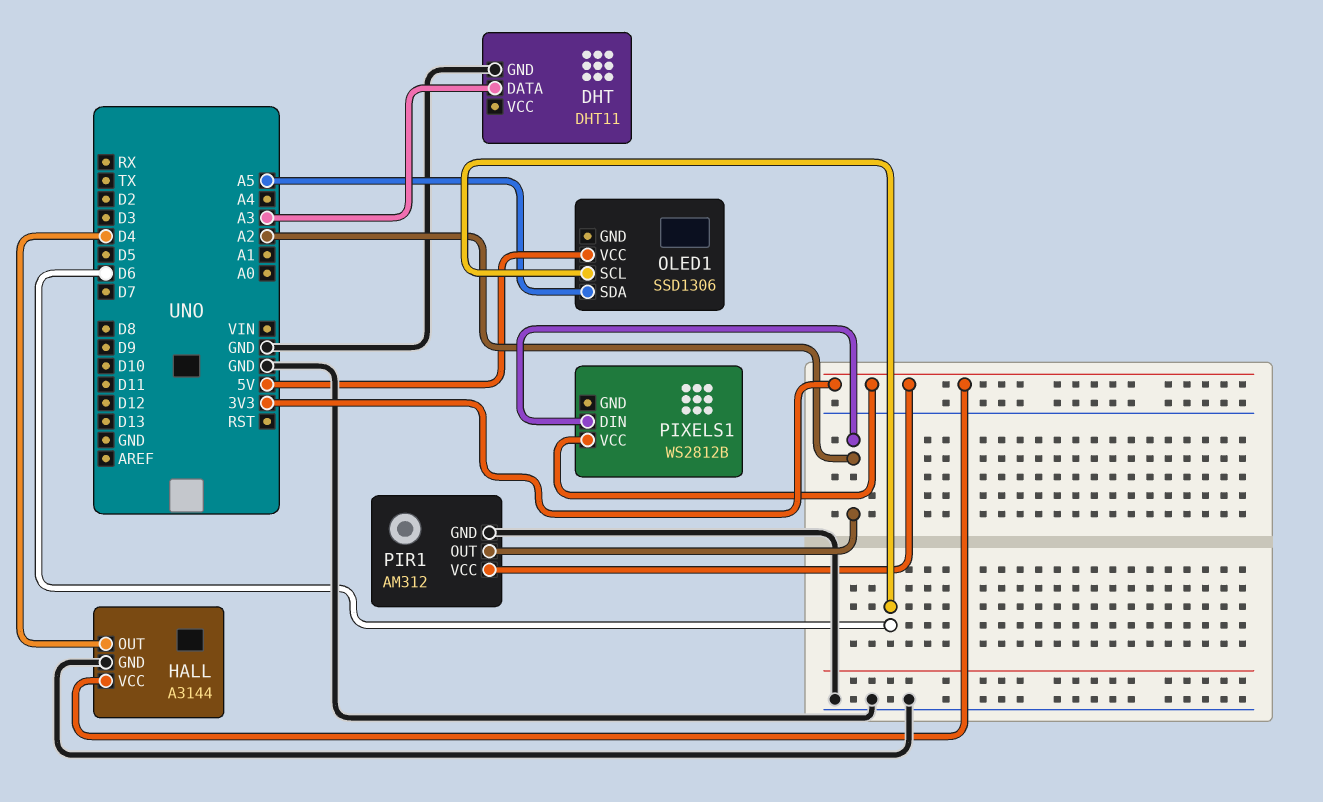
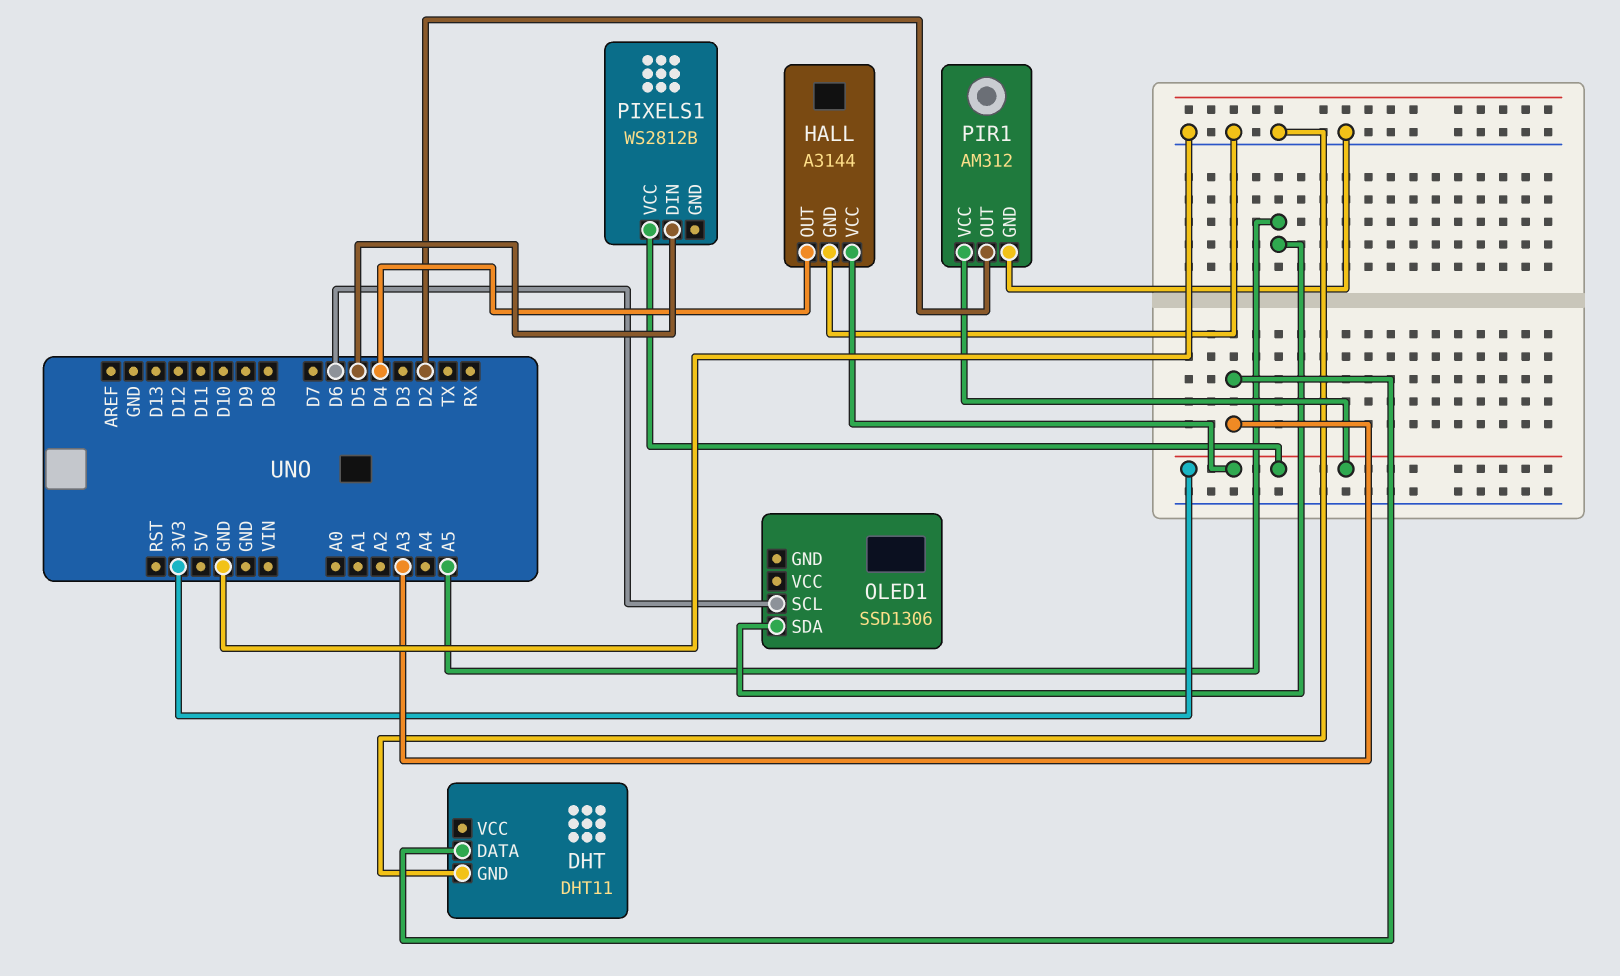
OLED1 pin VCC: 5V -> none
PIR1 pin OUT: A2 -> D2
PIXELS1 pin DIN: A2 -> D5

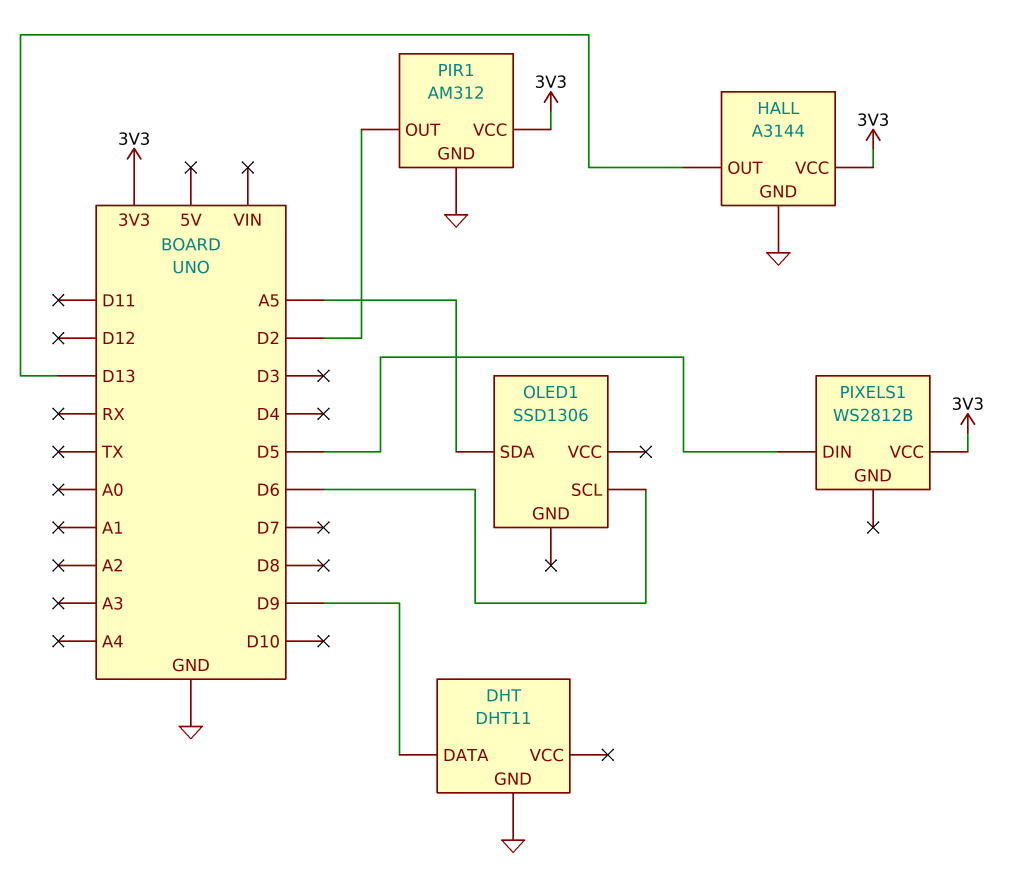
DHT pin DATA: A3 -> D9
HALL pin OUT: D4 -> D13

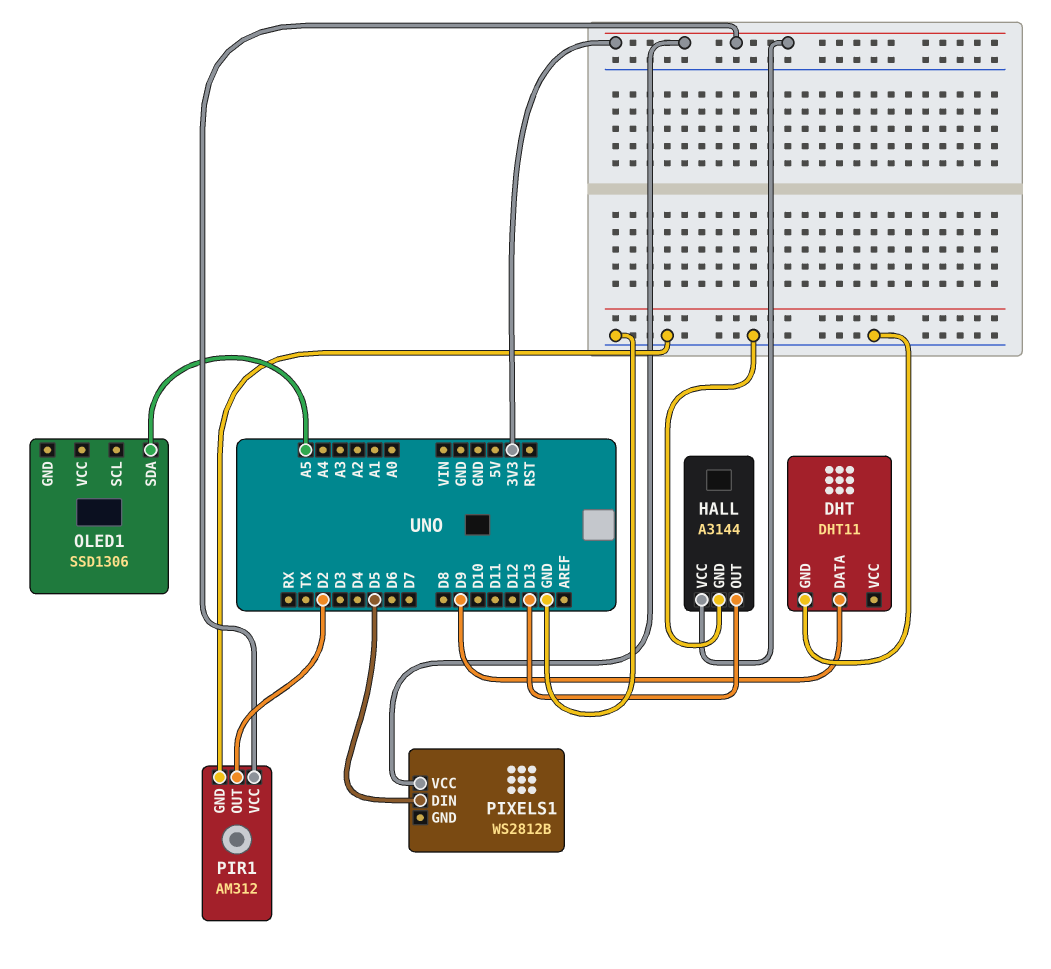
OLED1 pin SCL: D6 -> none

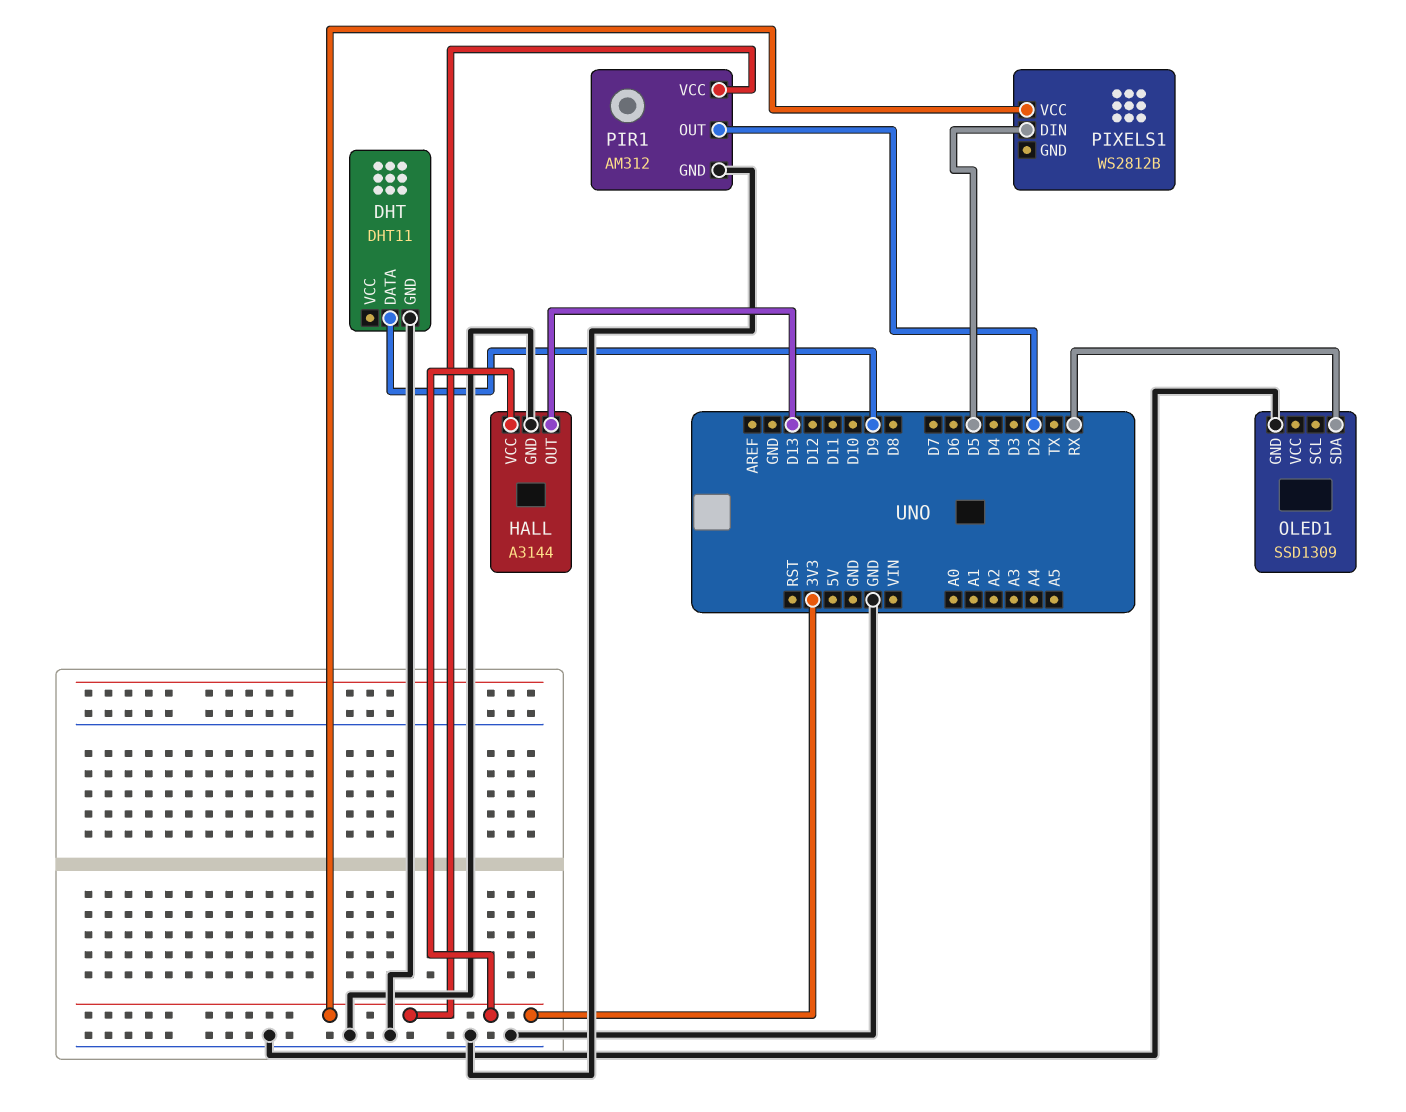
OLED1: SSD1306 -> SSD1309
OLED1 pin GND: none -> GND
OLED1 pin SDA: A5 -> RX

